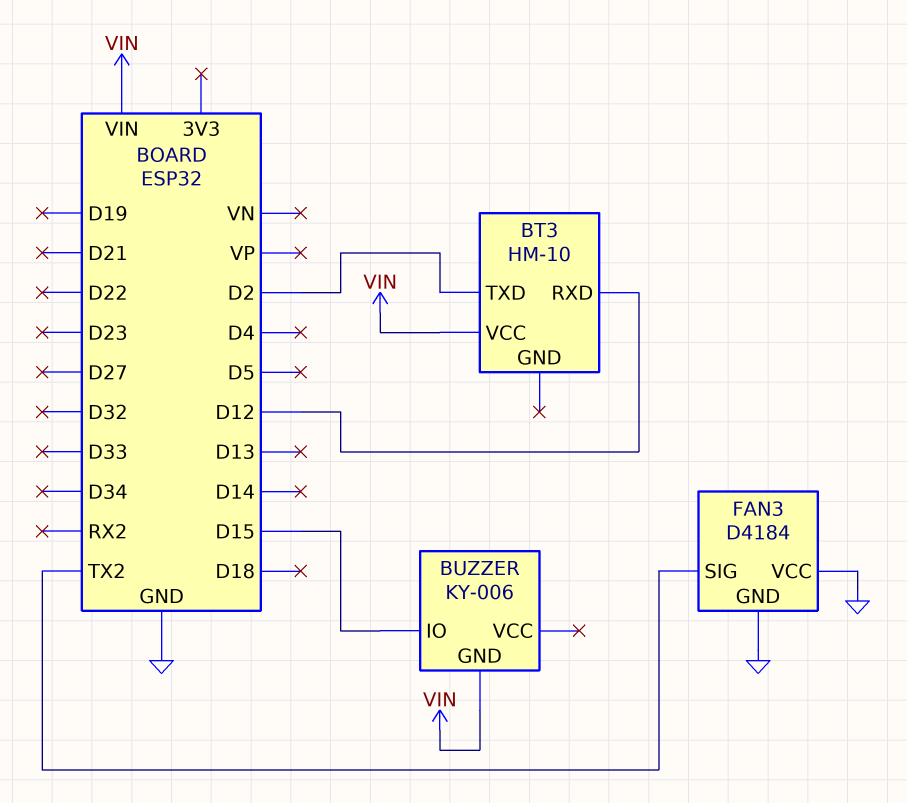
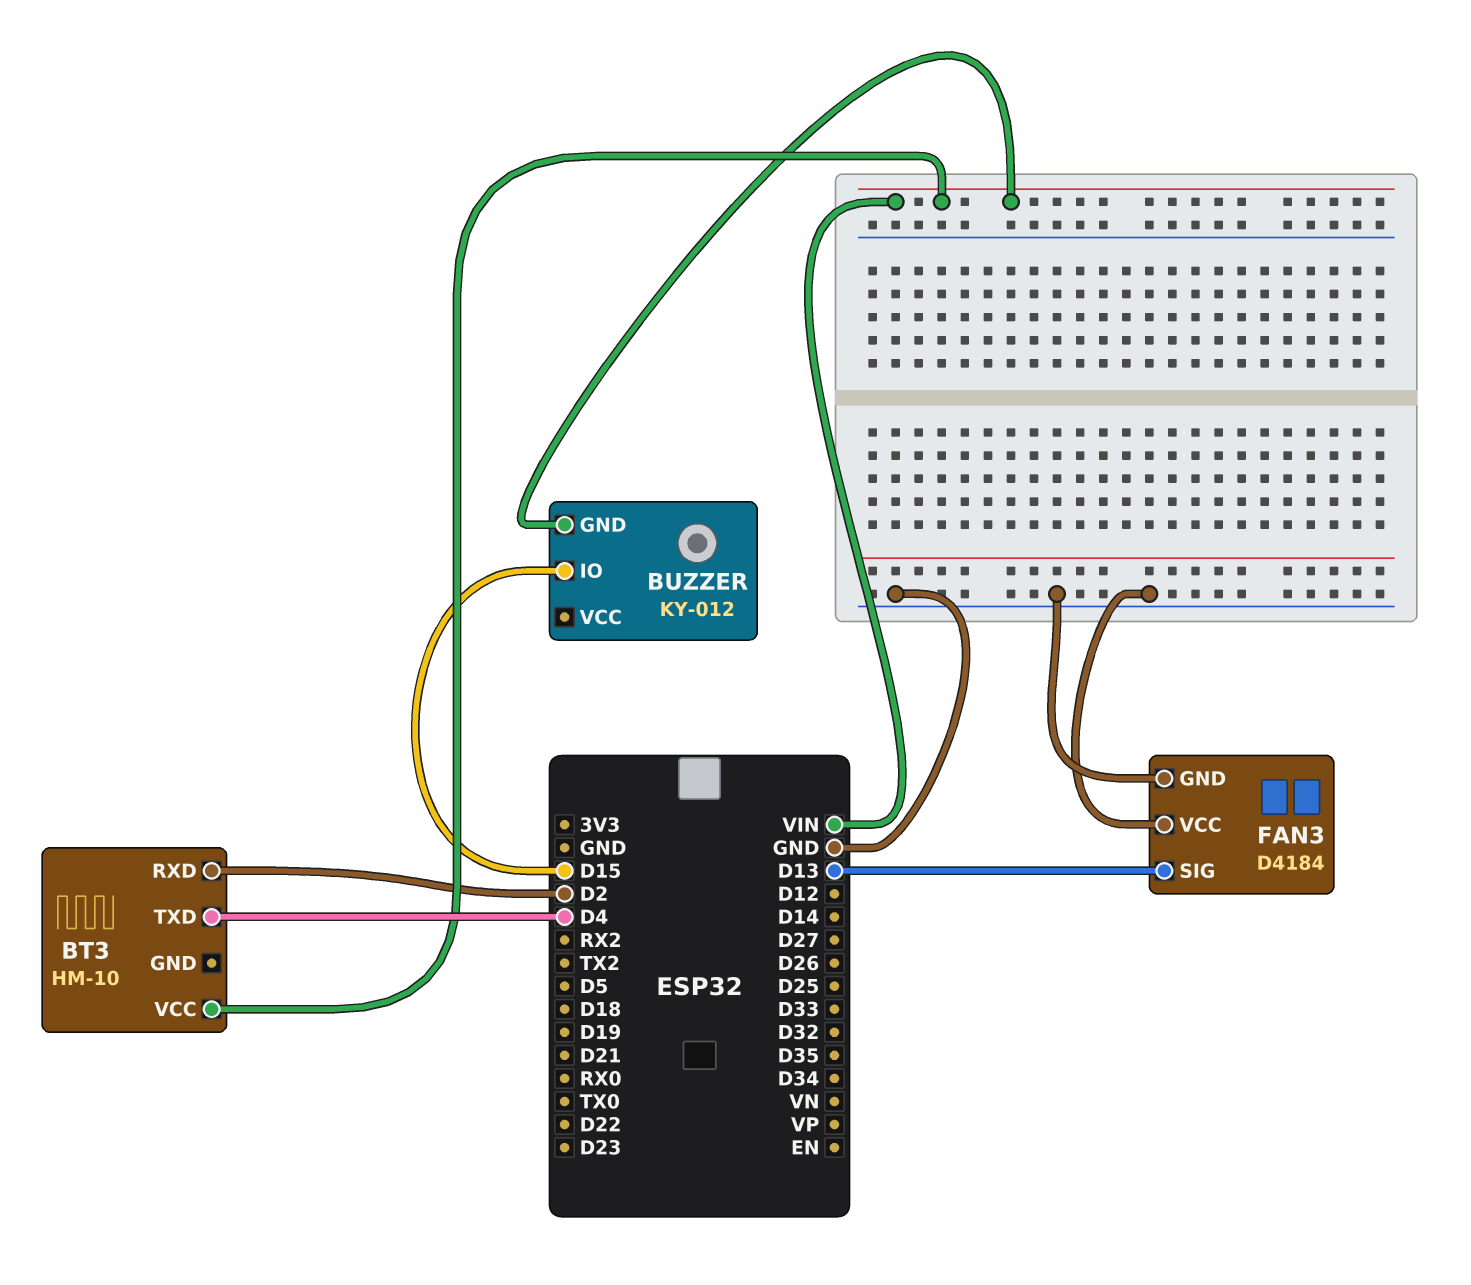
BT3 pin RXD: D12 -> D2
BT3 pin TXD: D2 -> D4
BUZZER: KY-006 -> KY-012
FAN3 pin SIG: TX2 -> D13

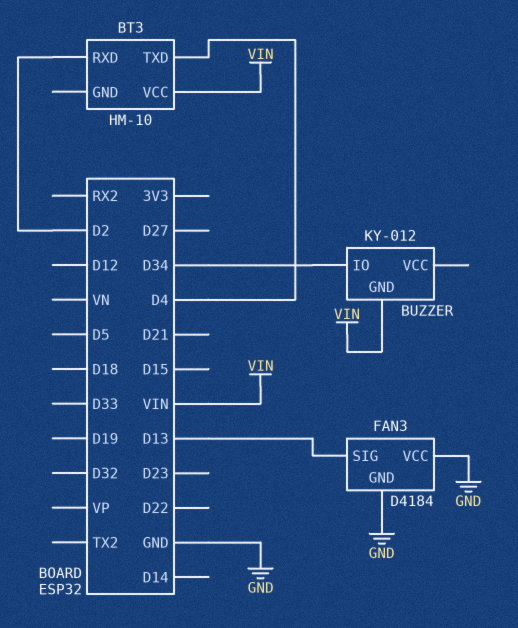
BUZZER pin IO: D15 -> D34

